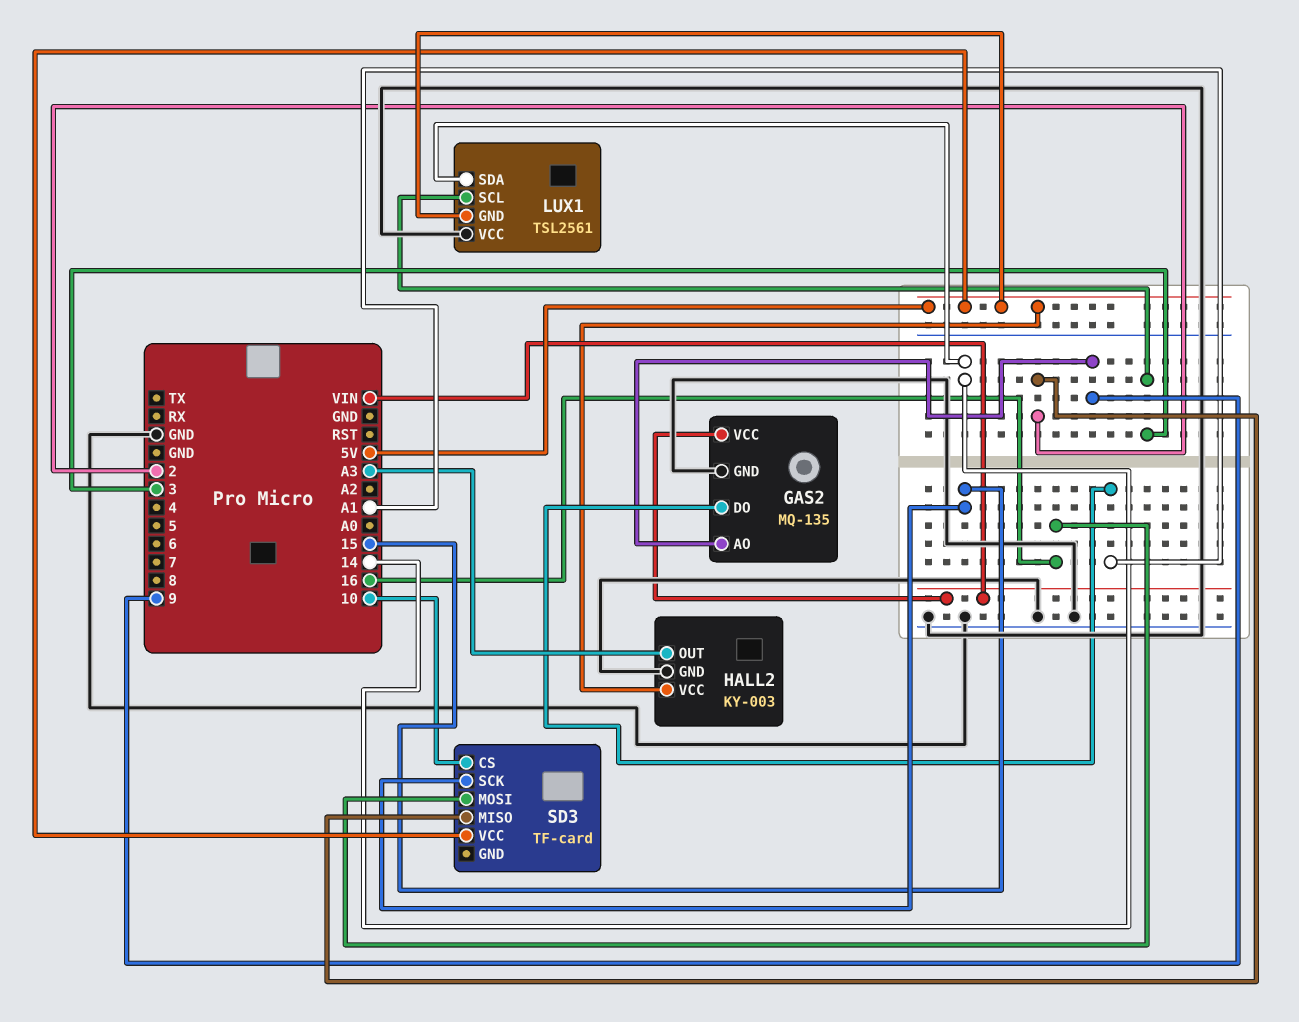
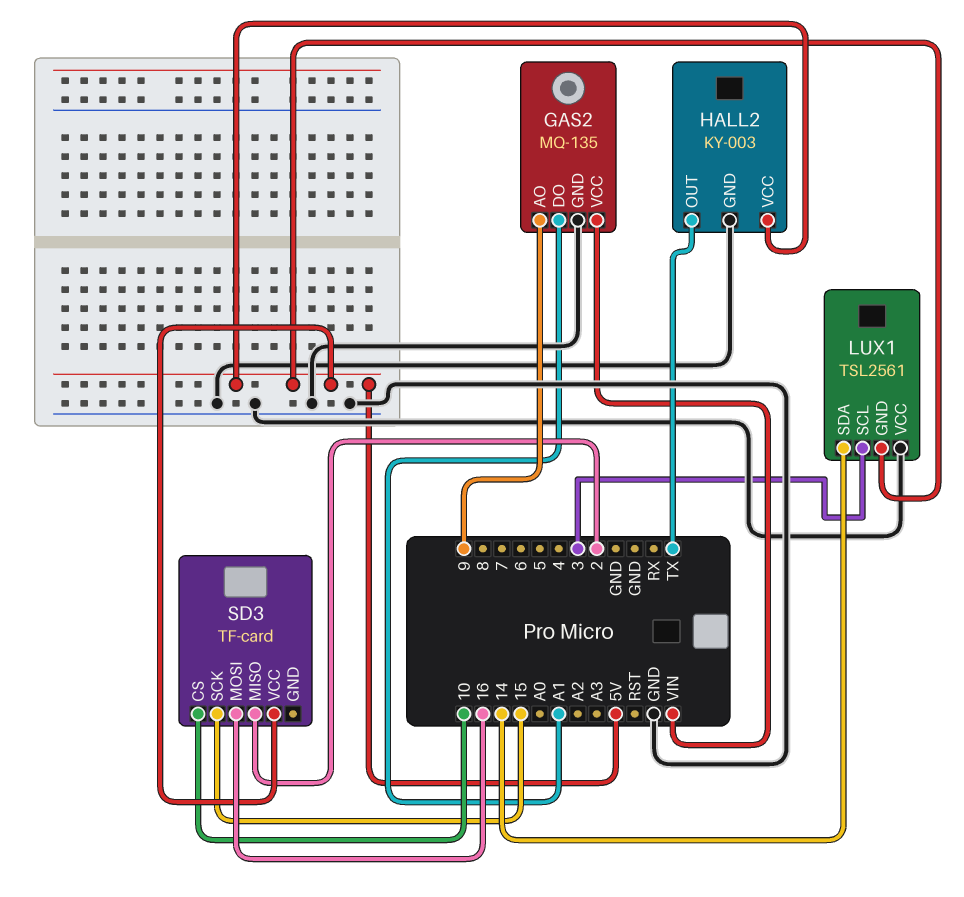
HALL2 pin OUT: A3 -> TX

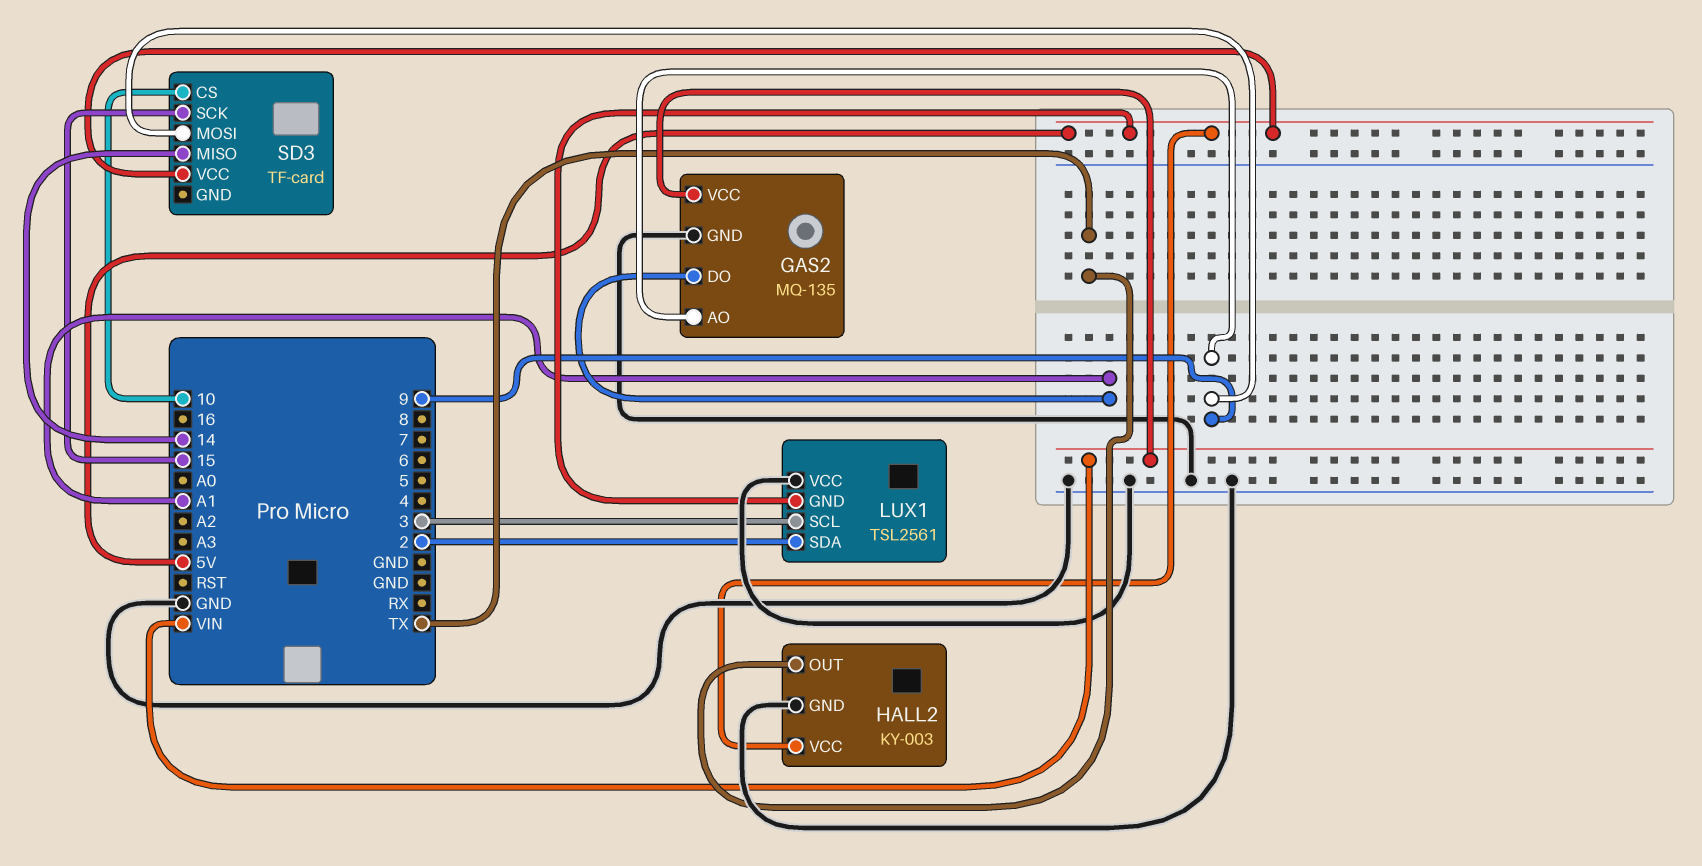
LUX1 pin SDA: 14 -> 2
SD3 pin MISO: 2 -> 14
SD3 pin MOSI: 16 -> 9

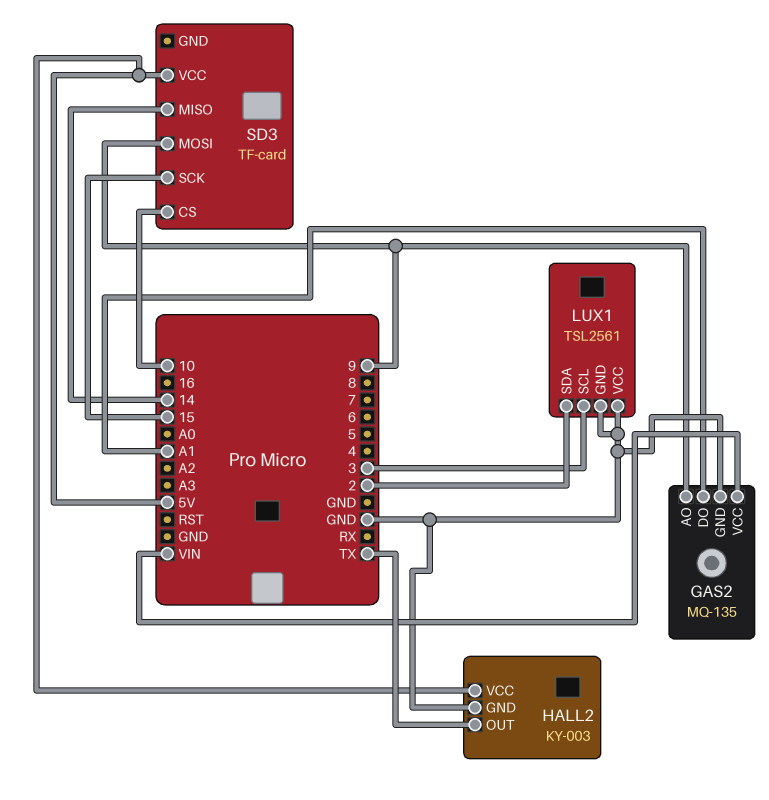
LUX1 pin GND: 5V -> GND

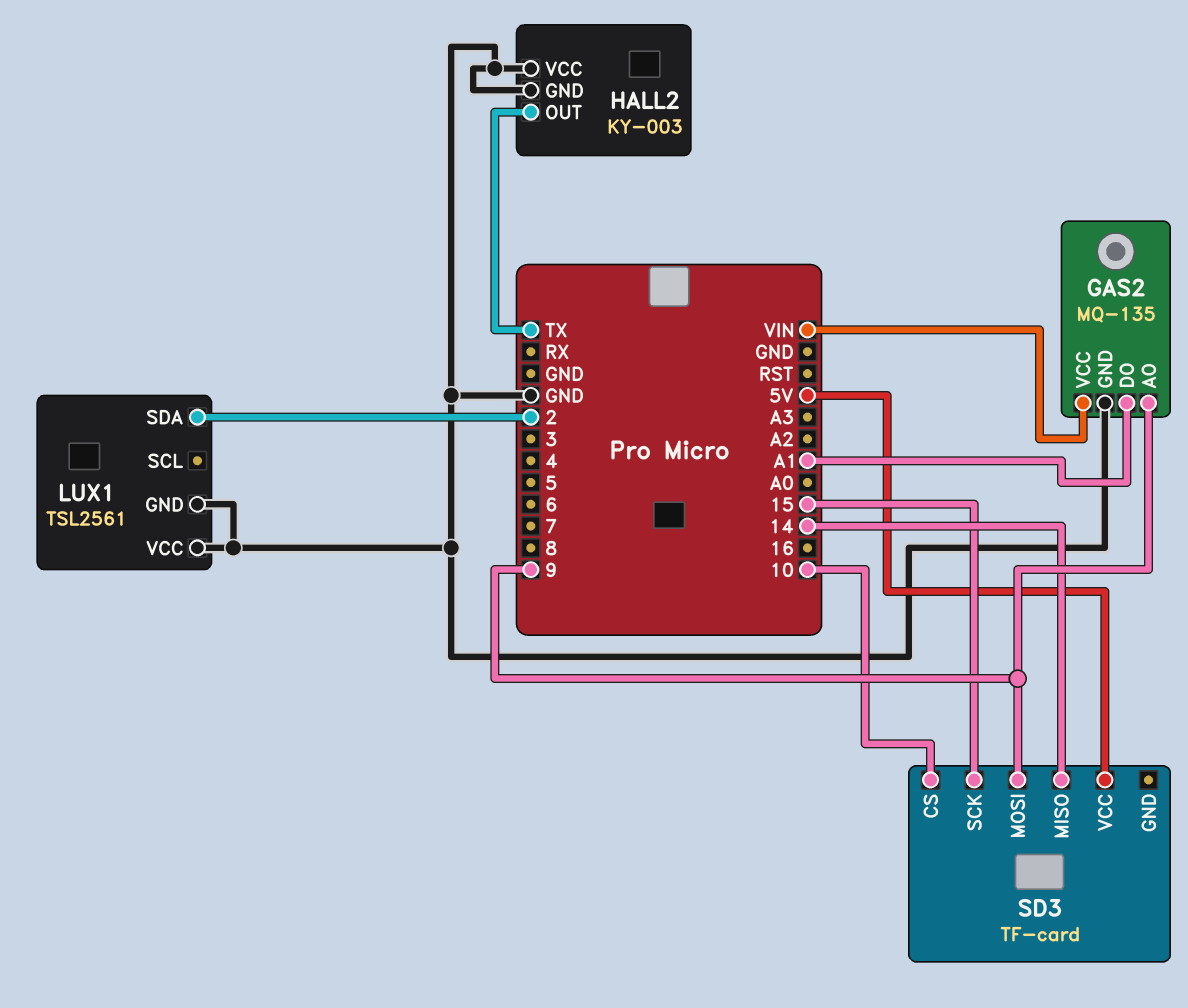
HALL2 pin VCC: 5V -> GND
LUX1 pin SCL: 3 -> none

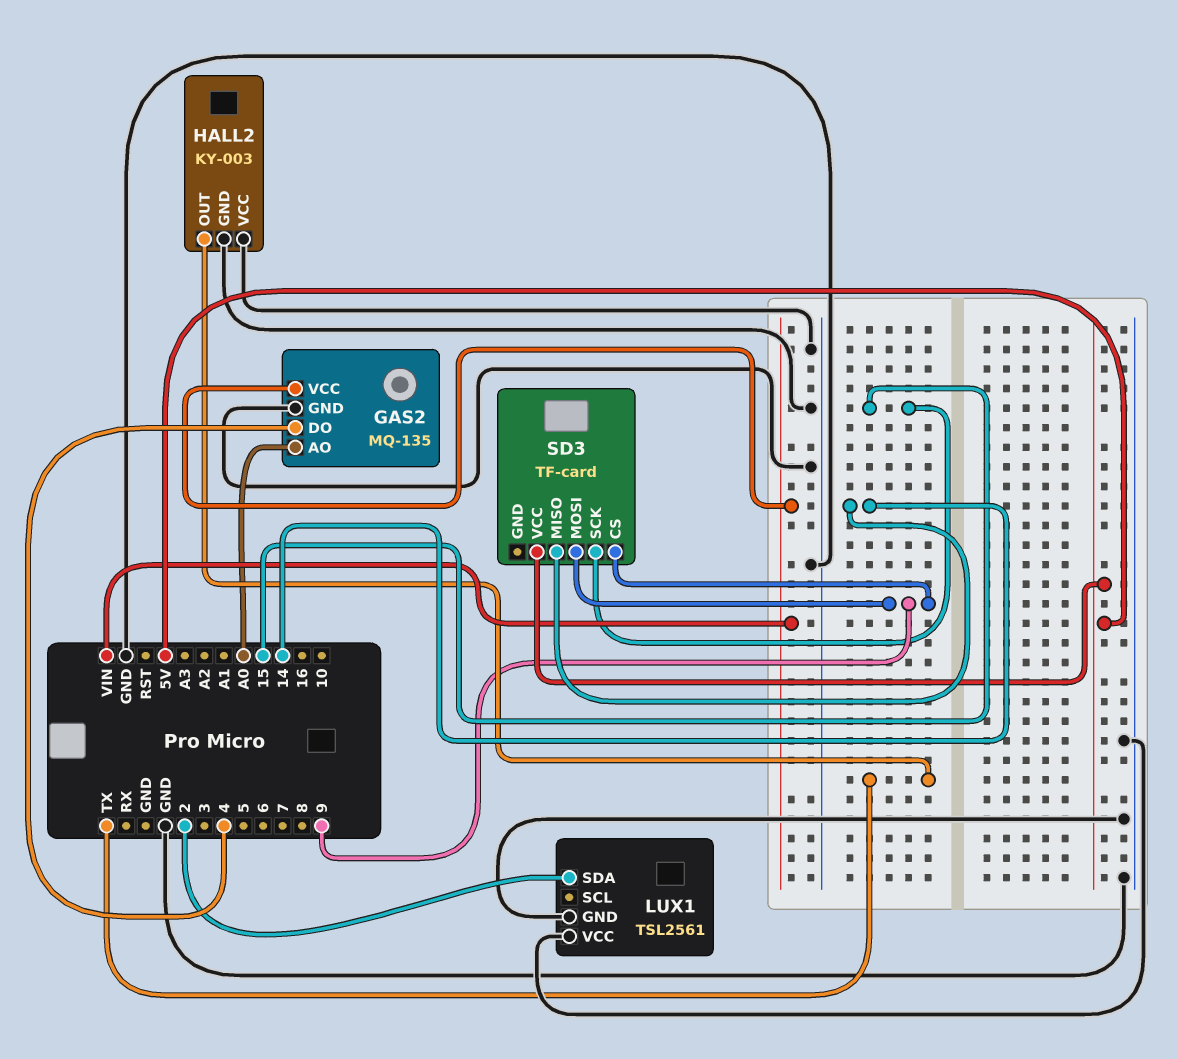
GAS2 pin AO: 9 -> A0
GAS2 pin DO: A1 -> 4
SD3 pin CS: 10 -> 9

